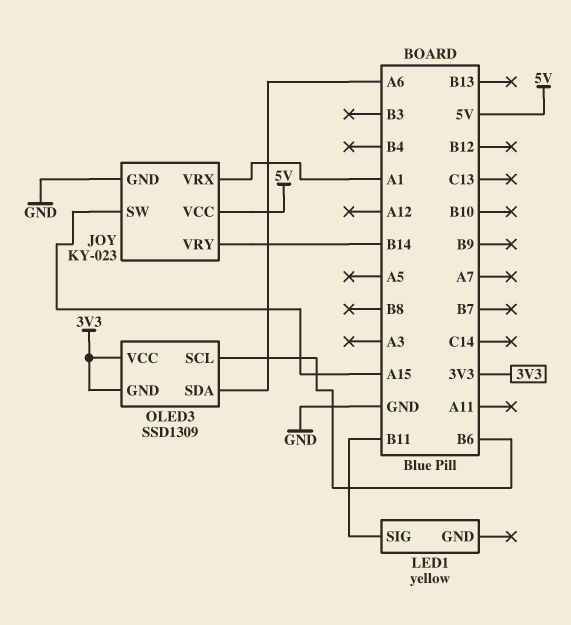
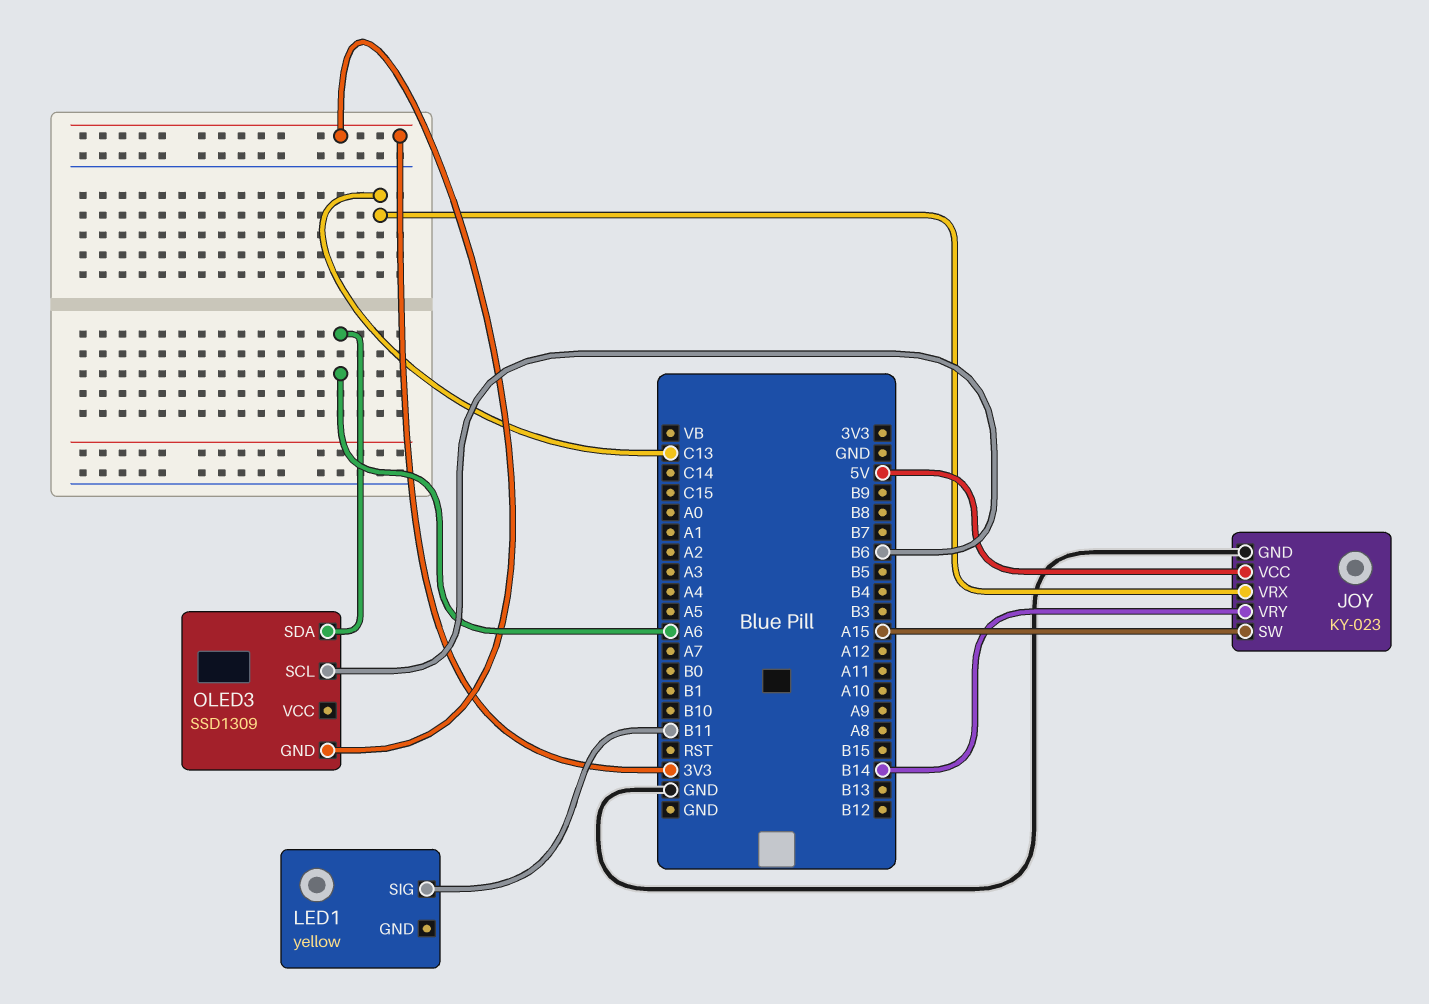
JOY pin VRX: A1 -> C13
OLED3 pin VCC: 3V3 -> none

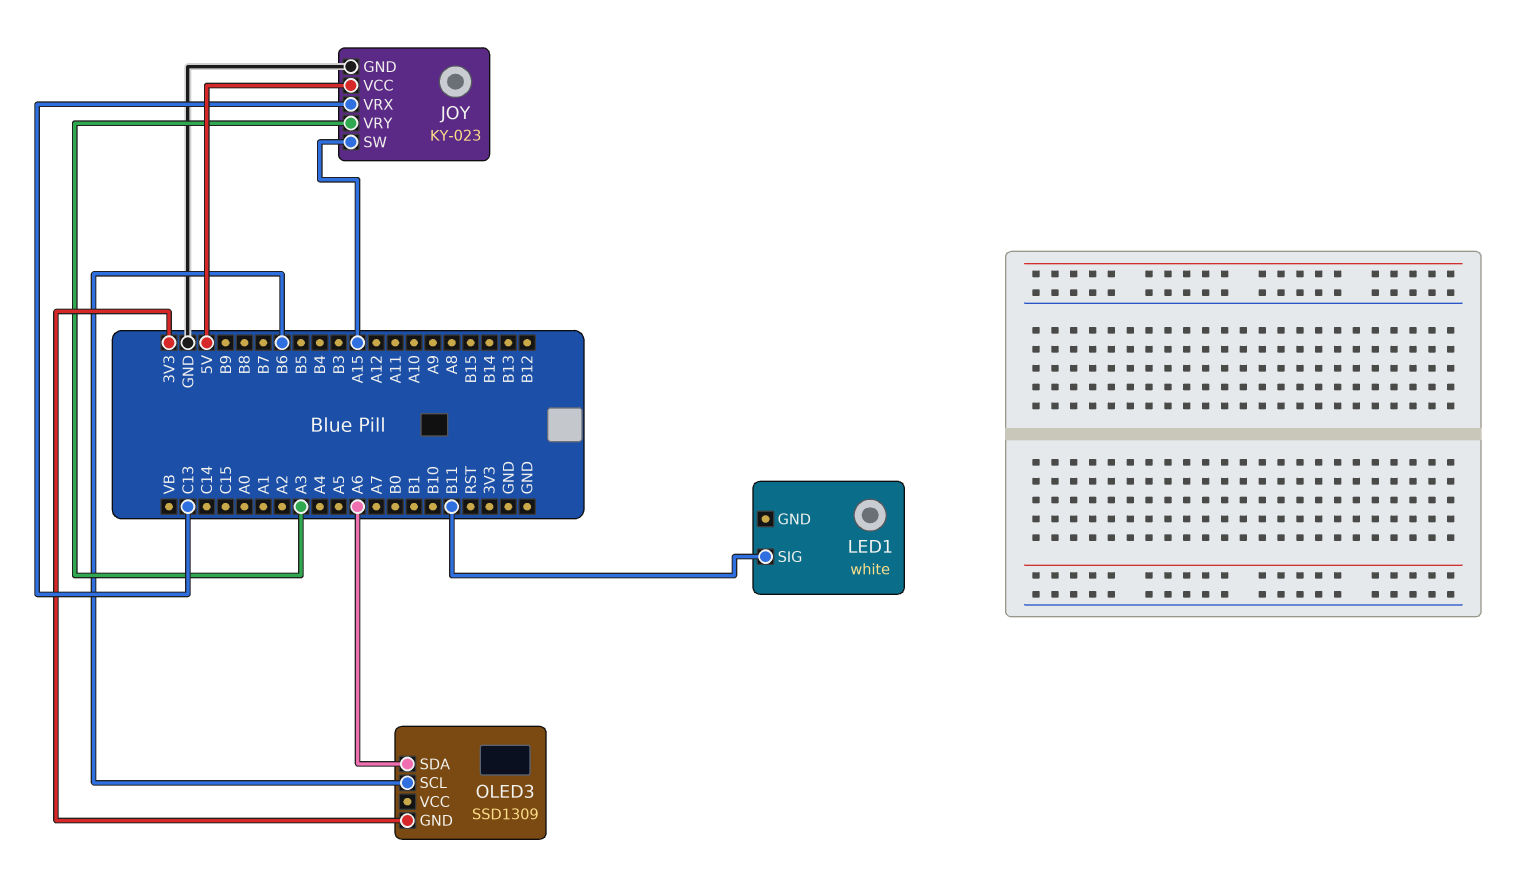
JOY pin VRY: B14 -> A3
LED1: yellow -> white

